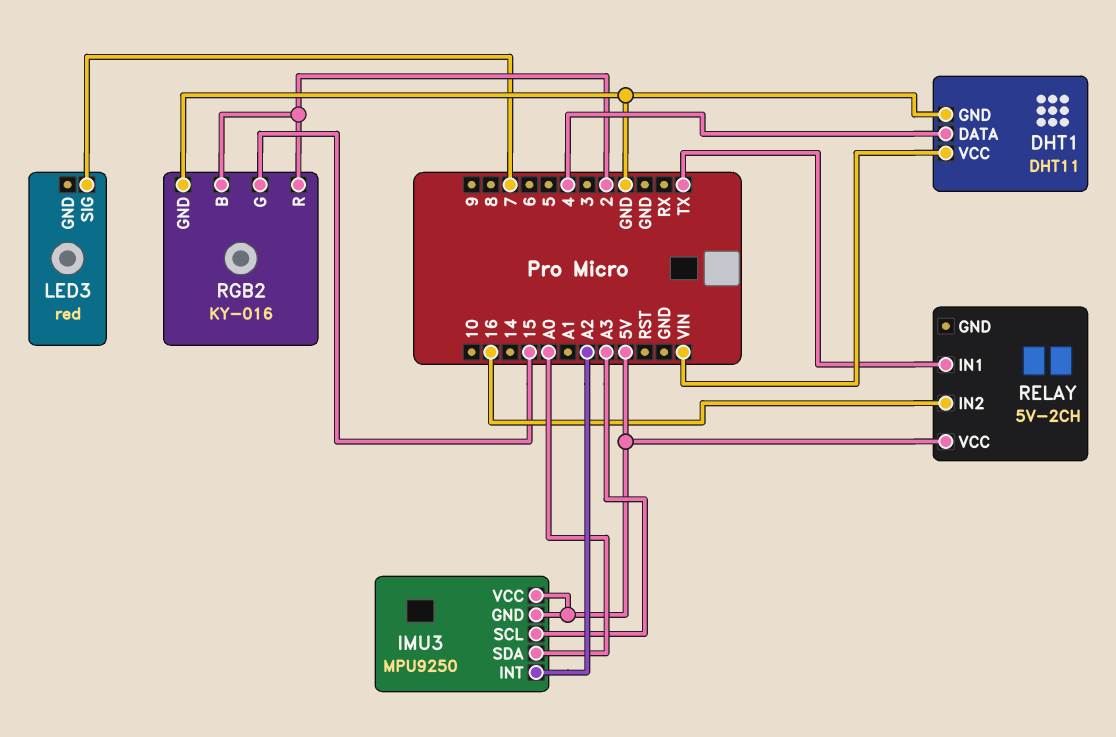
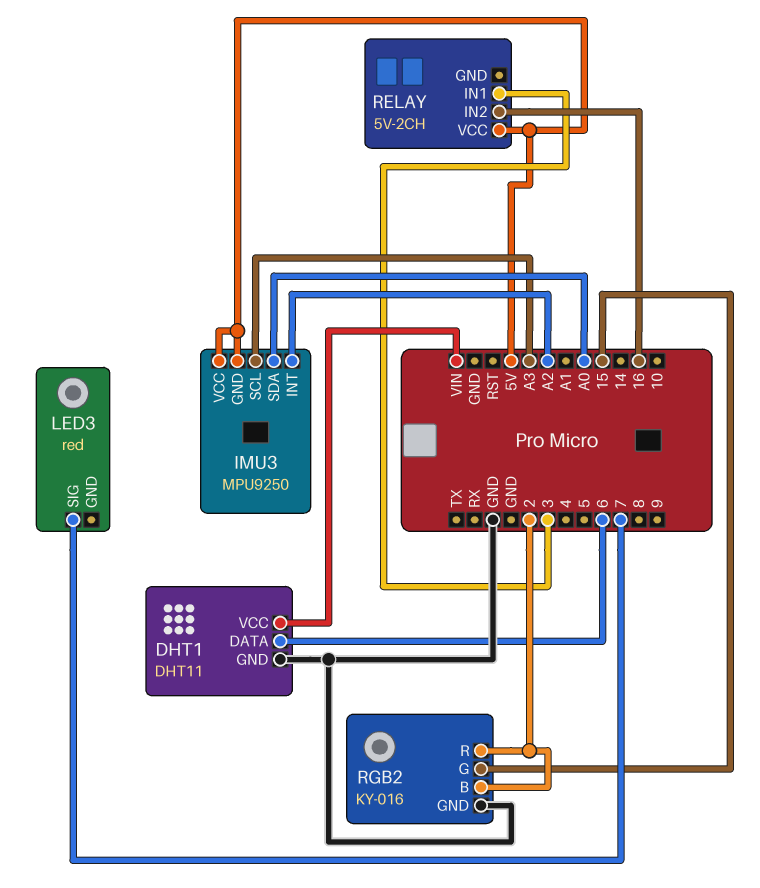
DHT1 pin DATA: 4 -> 6
RELAY pin IN1: TX -> 3

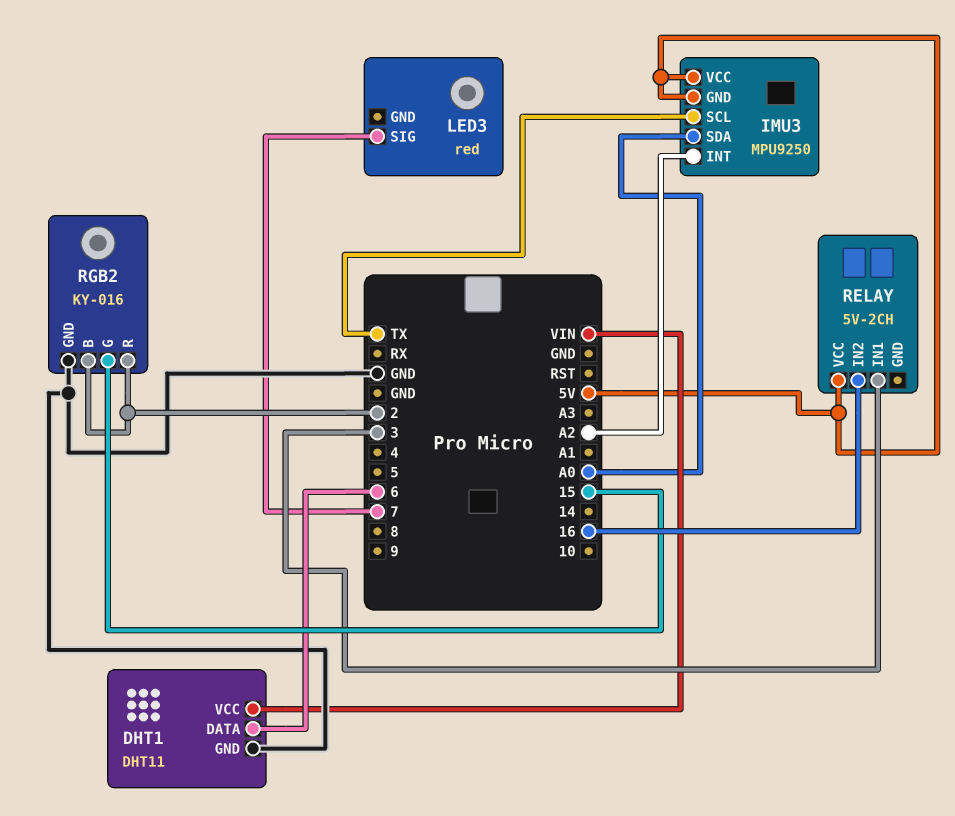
IMU3 pin SCL: A3 -> TX

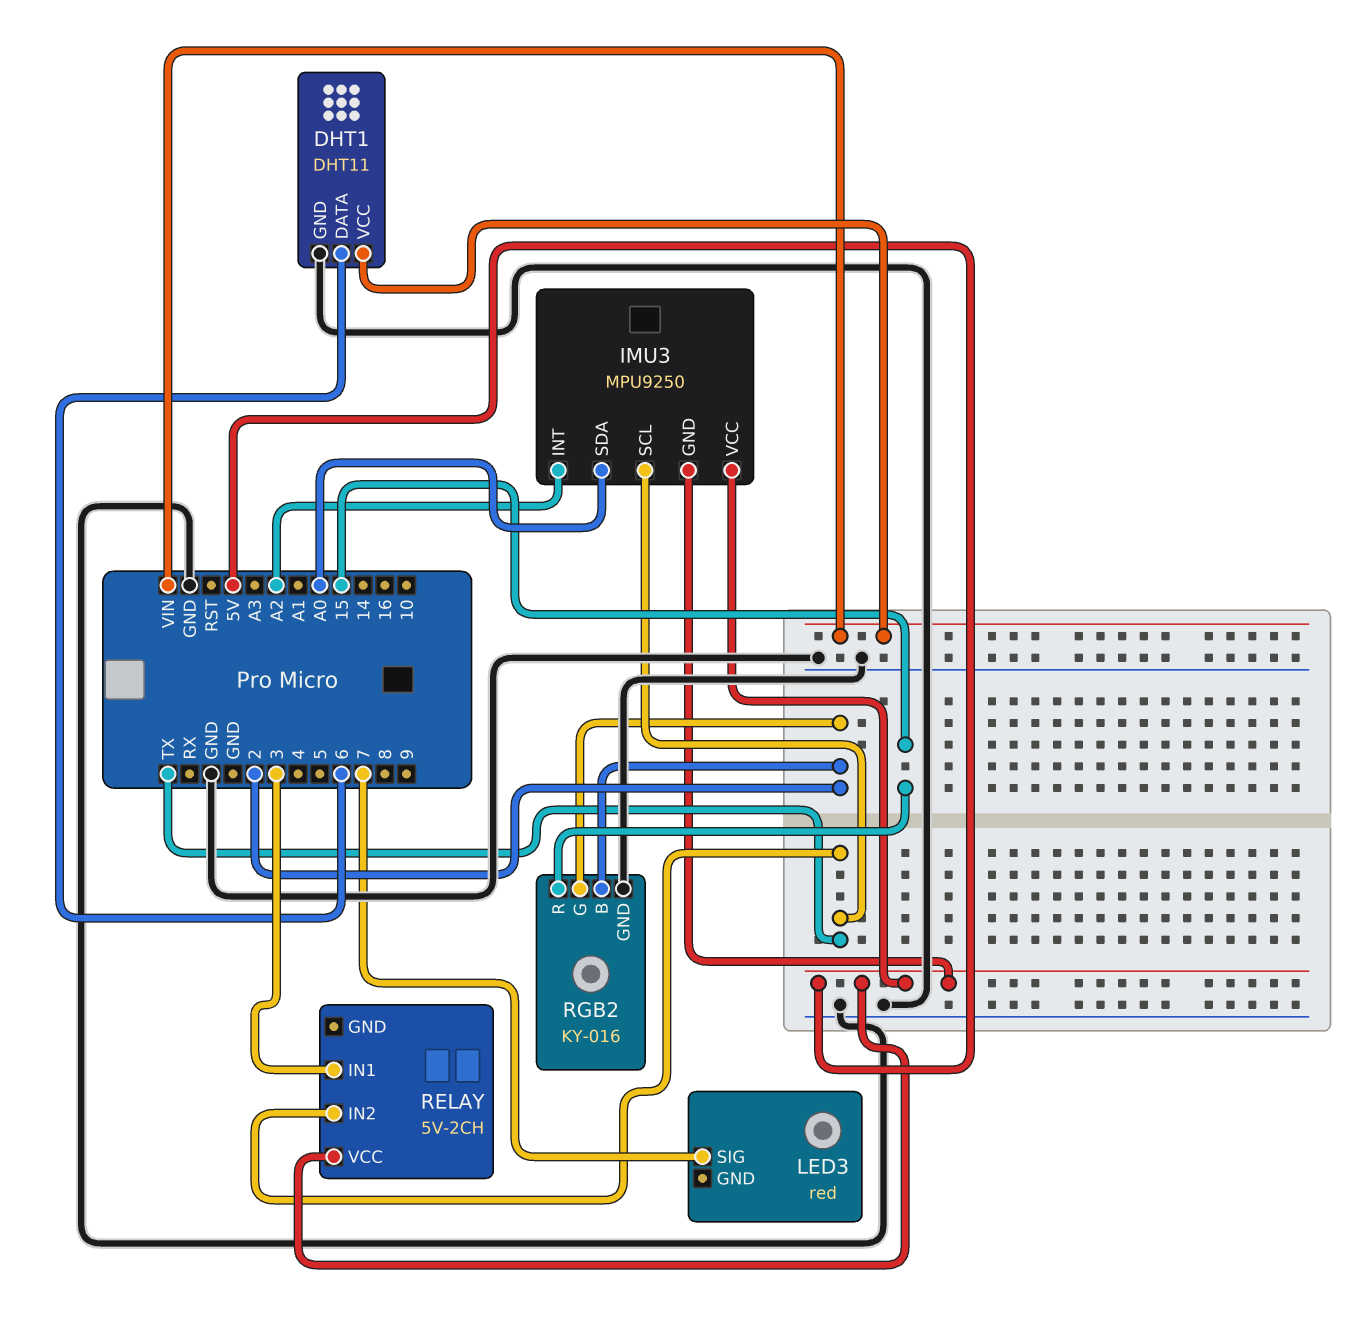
RELAY pin IN2: 16 -> TX
RGB2 pin G: 15 -> 2
RGB2 pin R: 2 -> 15

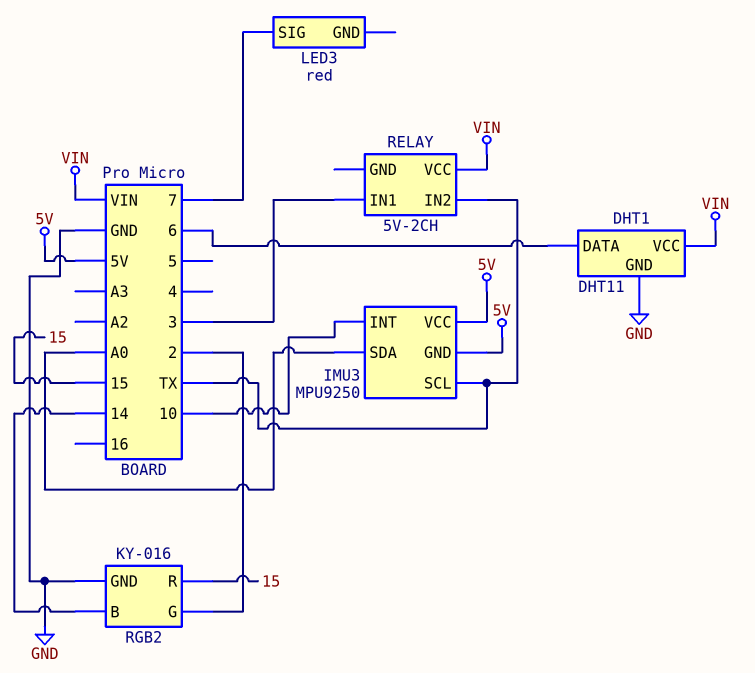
IMU3 pin INT: A2 -> 10
RELAY pin VCC: 5V -> VIN
RGB2 pin B: 2 -> 14

